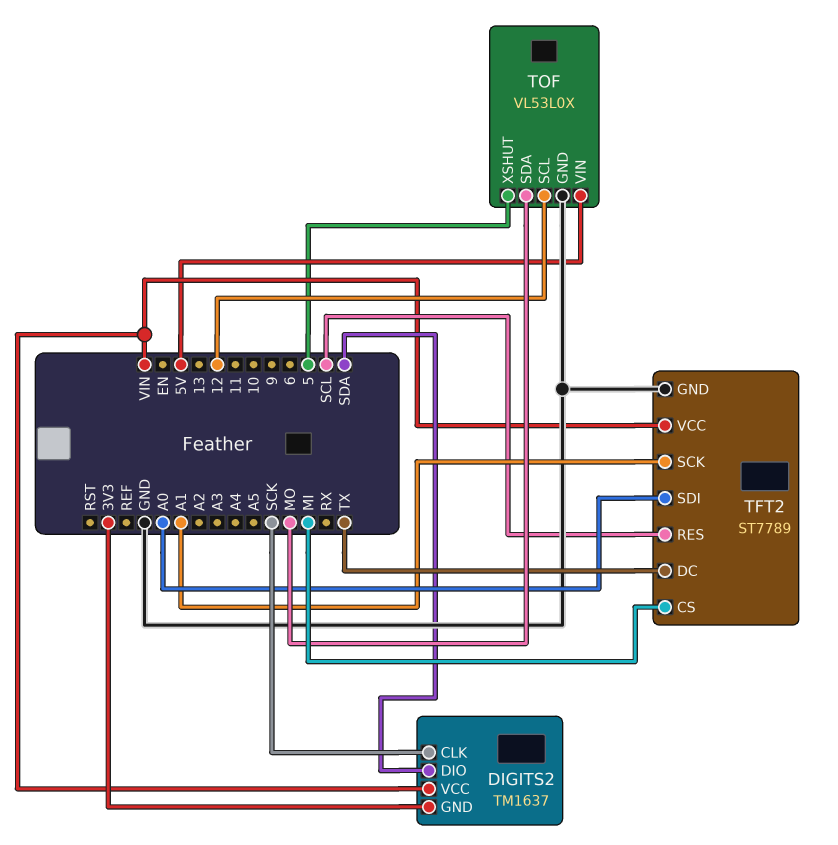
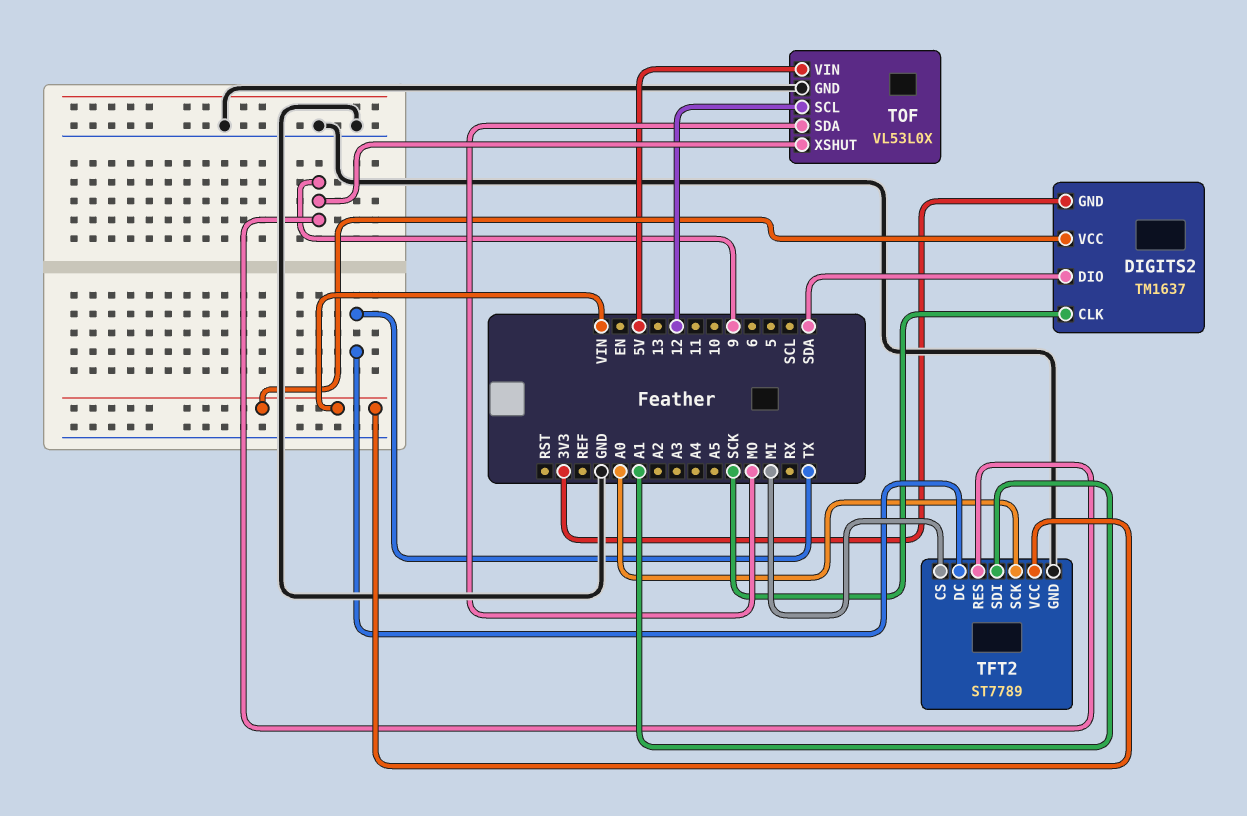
TFT2 pin RES: SCL -> 9
TFT2 pin SCK: A1 -> A0
TFT2 pin SDI: A0 -> A1
TOF pin XSHUT: 5 -> 9

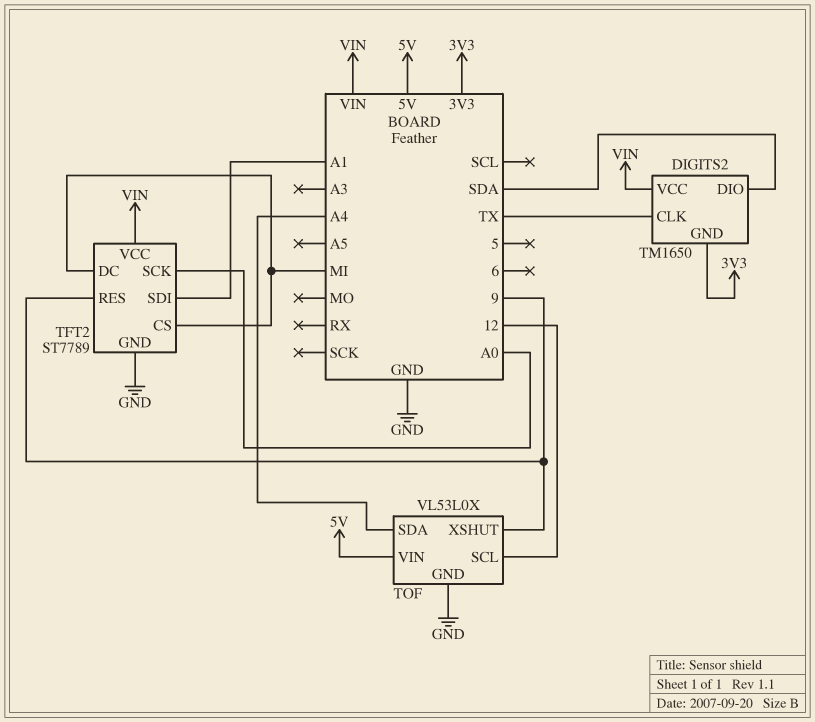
DIGITS2: TM1637 -> TM1650
DIGITS2 pin CLK: SCK -> TX
TFT2 pin DC: TX -> MI
TOF pin SDA: MO -> A4

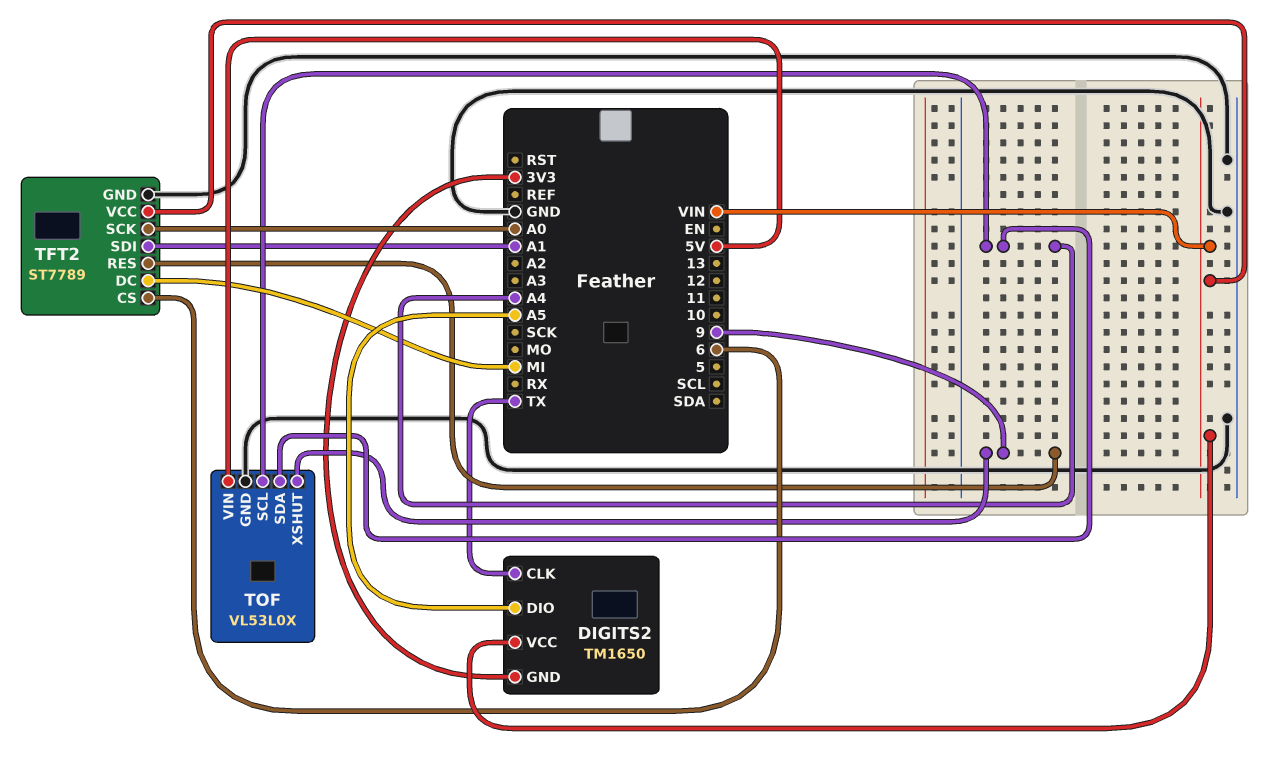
DIGITS2 pin DIO: SDA -> A5
TFT2 pin CS: MI -> 6
TOF pin SCL: 12 -> A4

